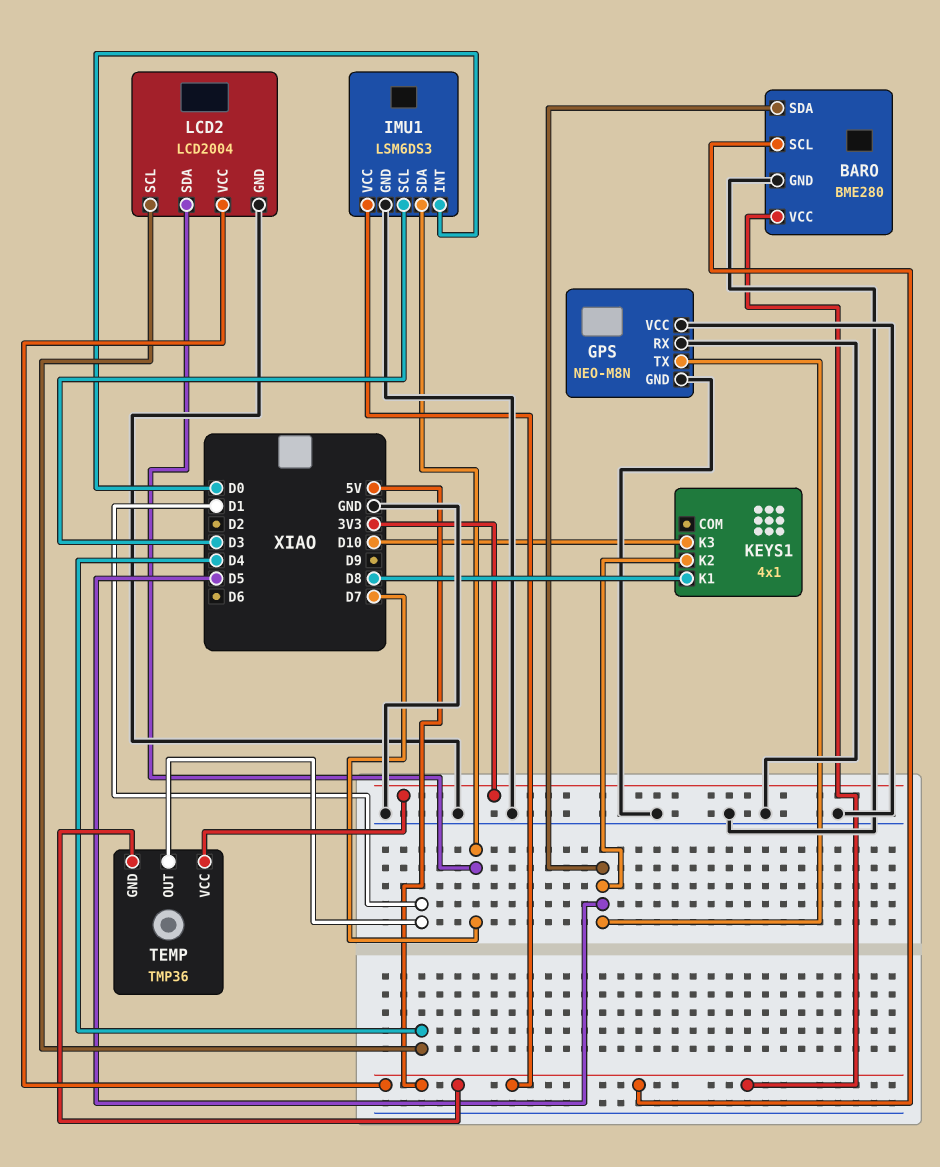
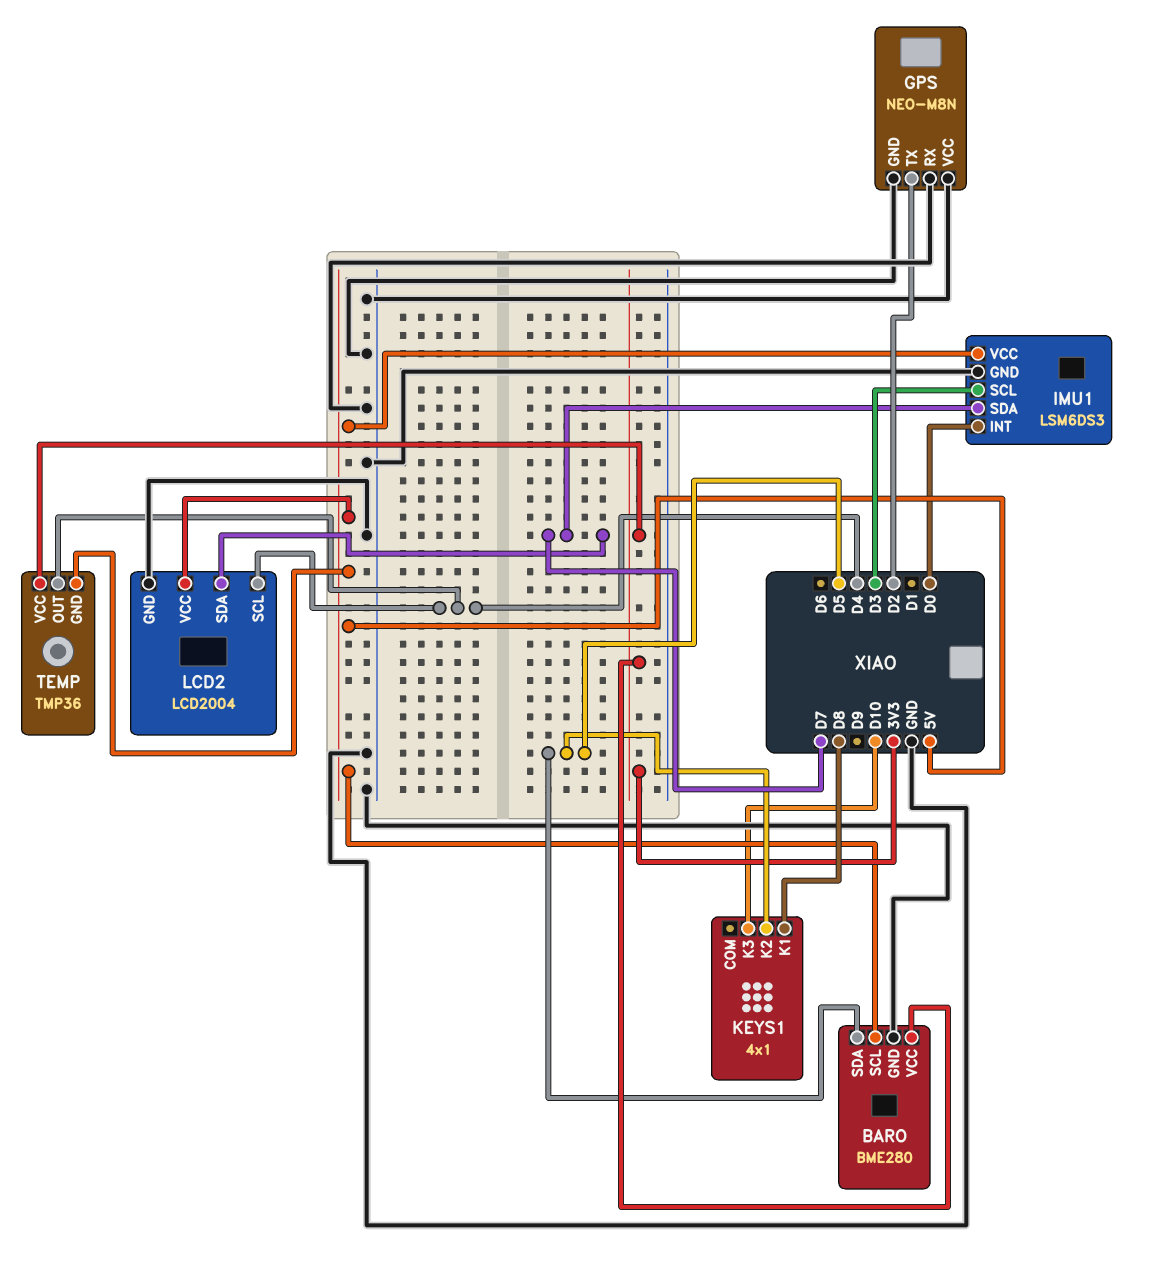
BARO pin VCC: 5V -> 3V3
GPS pin TX: D5 -> D2
TEMP pin OUT: D1 -> D4

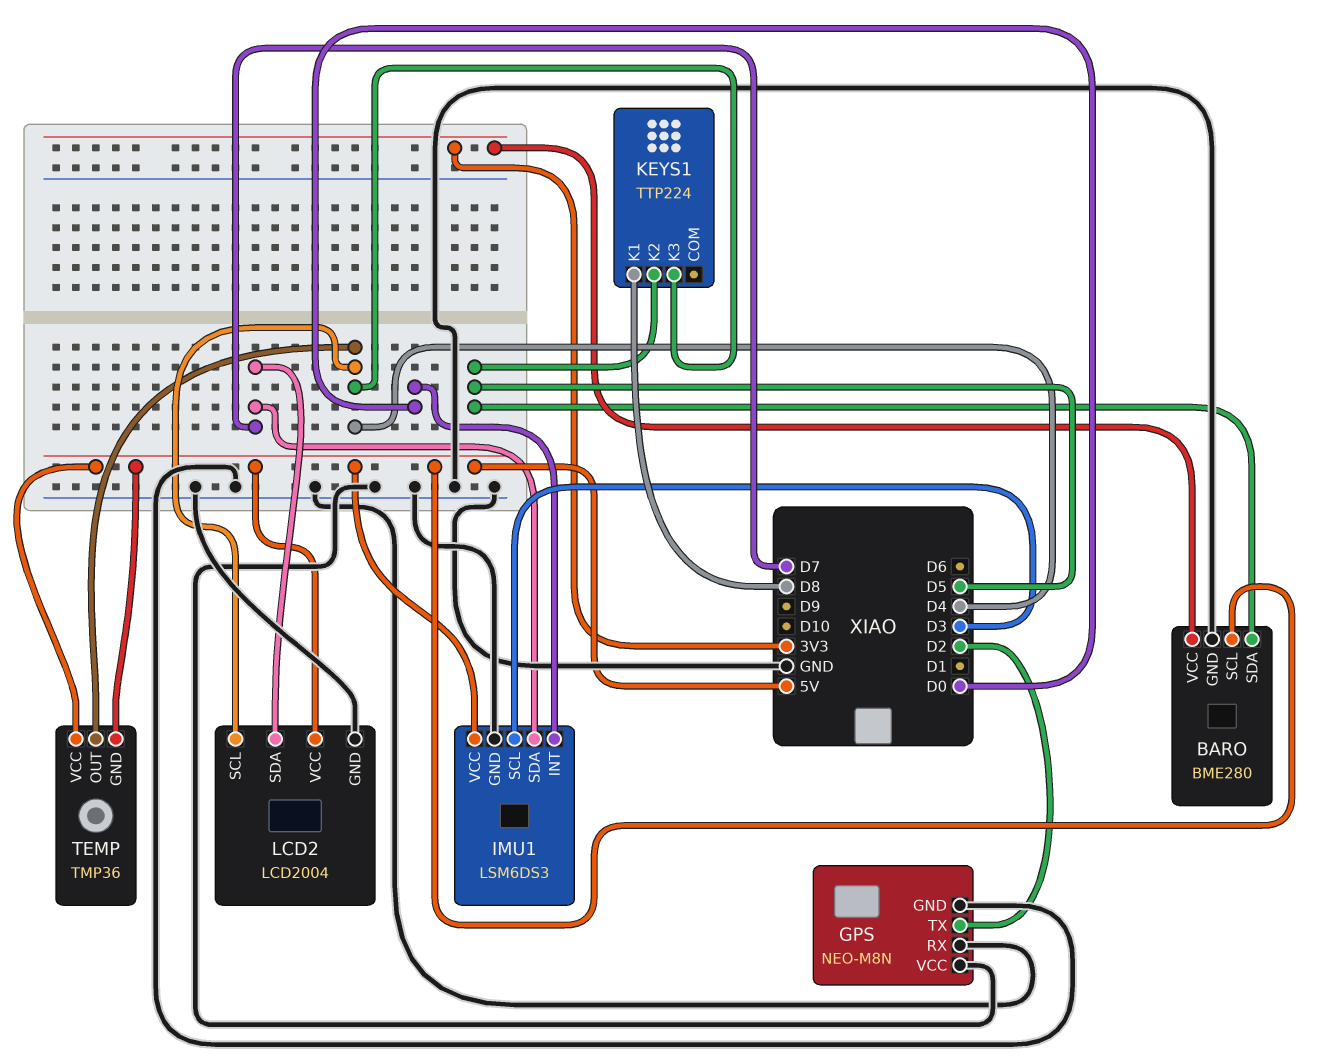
KEYS1: 4x1 -> TTP224
KEYS1 pin K3: D10 -> D4
TEMP pin VCC: 3V3 -> 5V

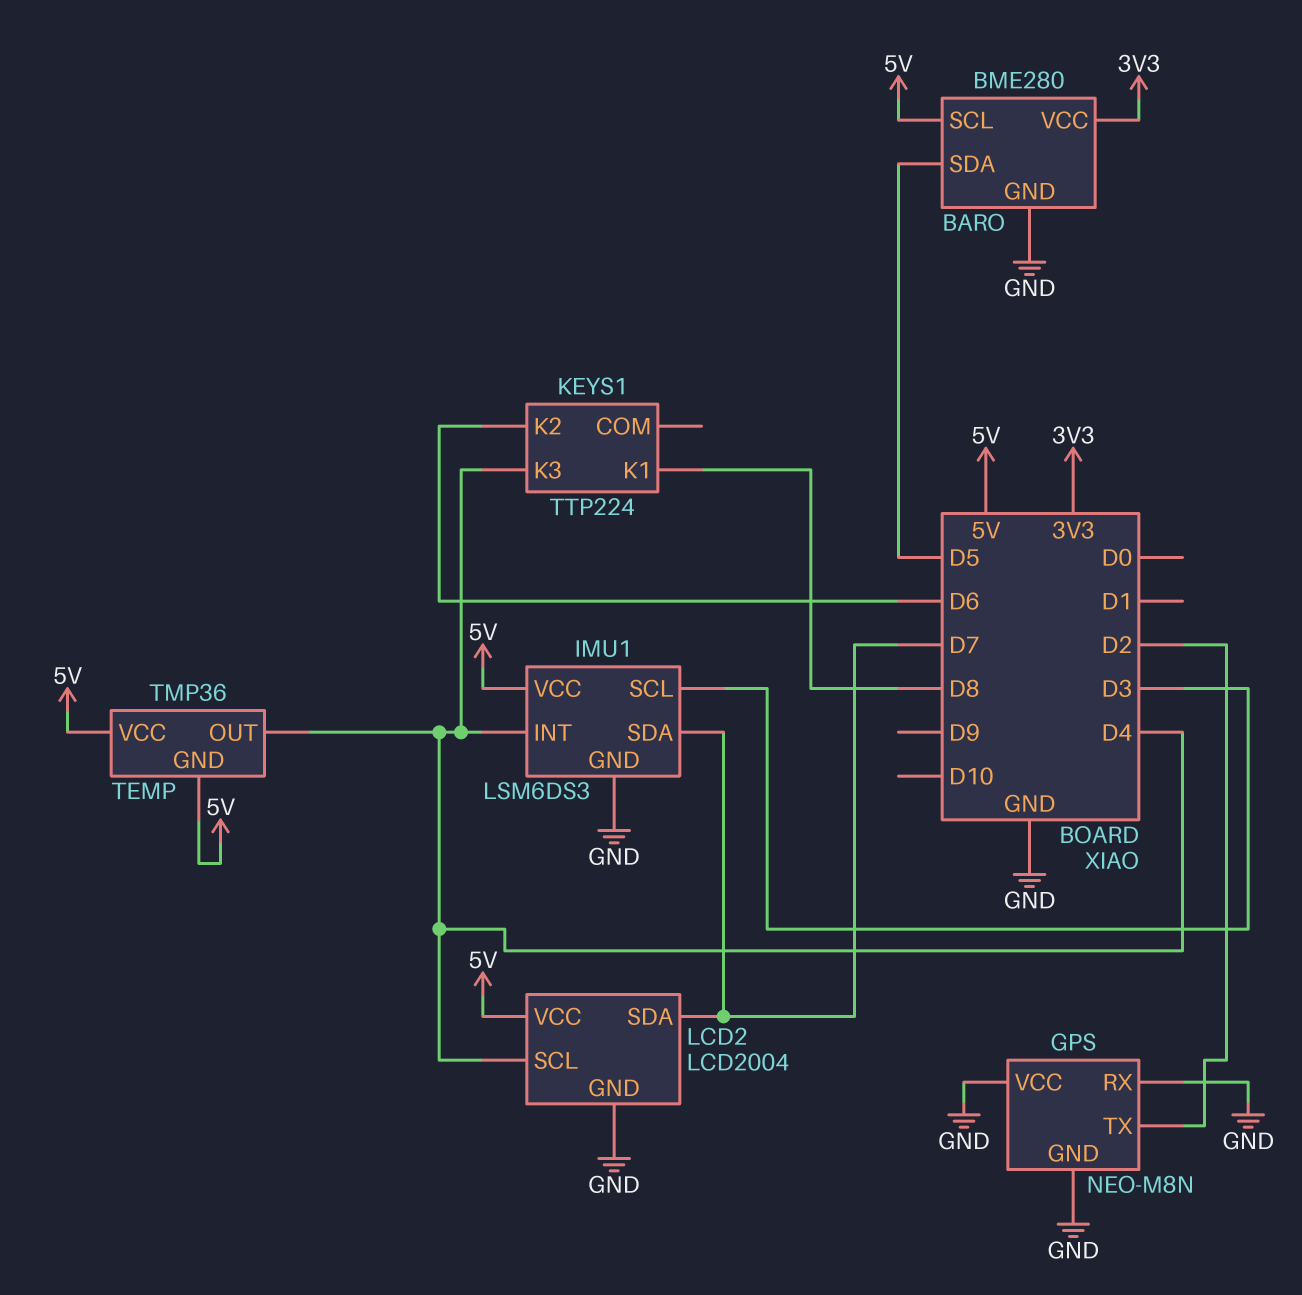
IMU1 pin INT: D0 -> D4
KEYS1 pin K2: D5 -> D6

